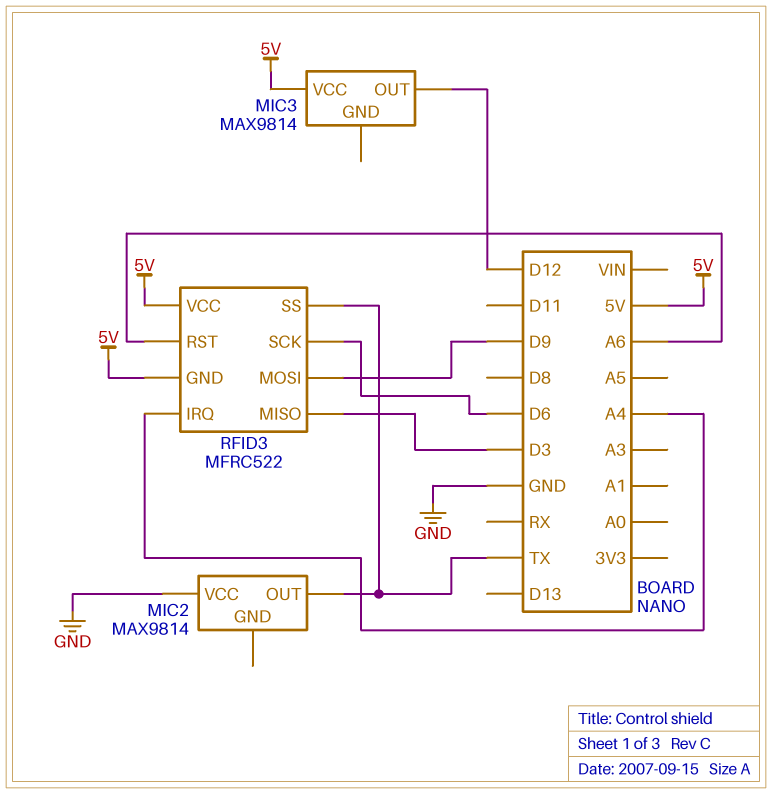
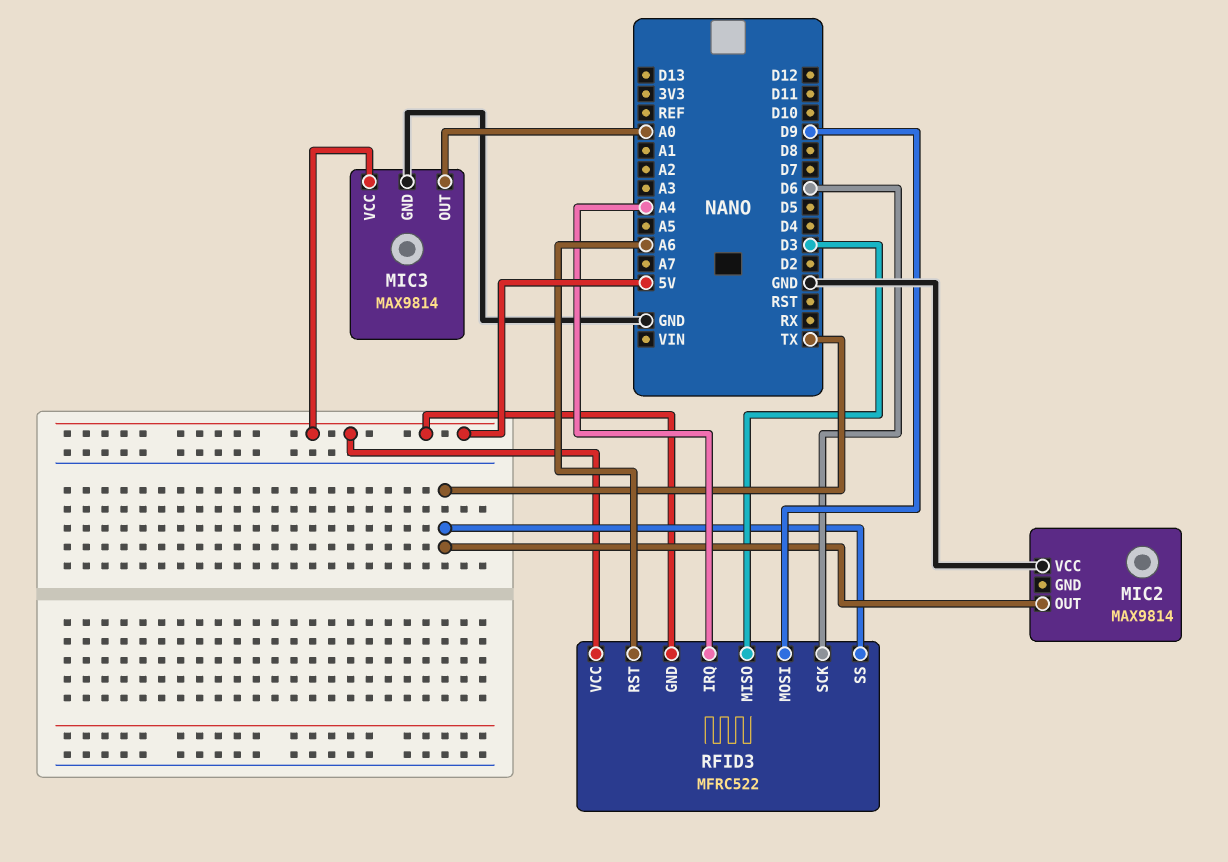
MIC3 pin GND: none -> GND
MIC3 pin OUT: D12 -> A0

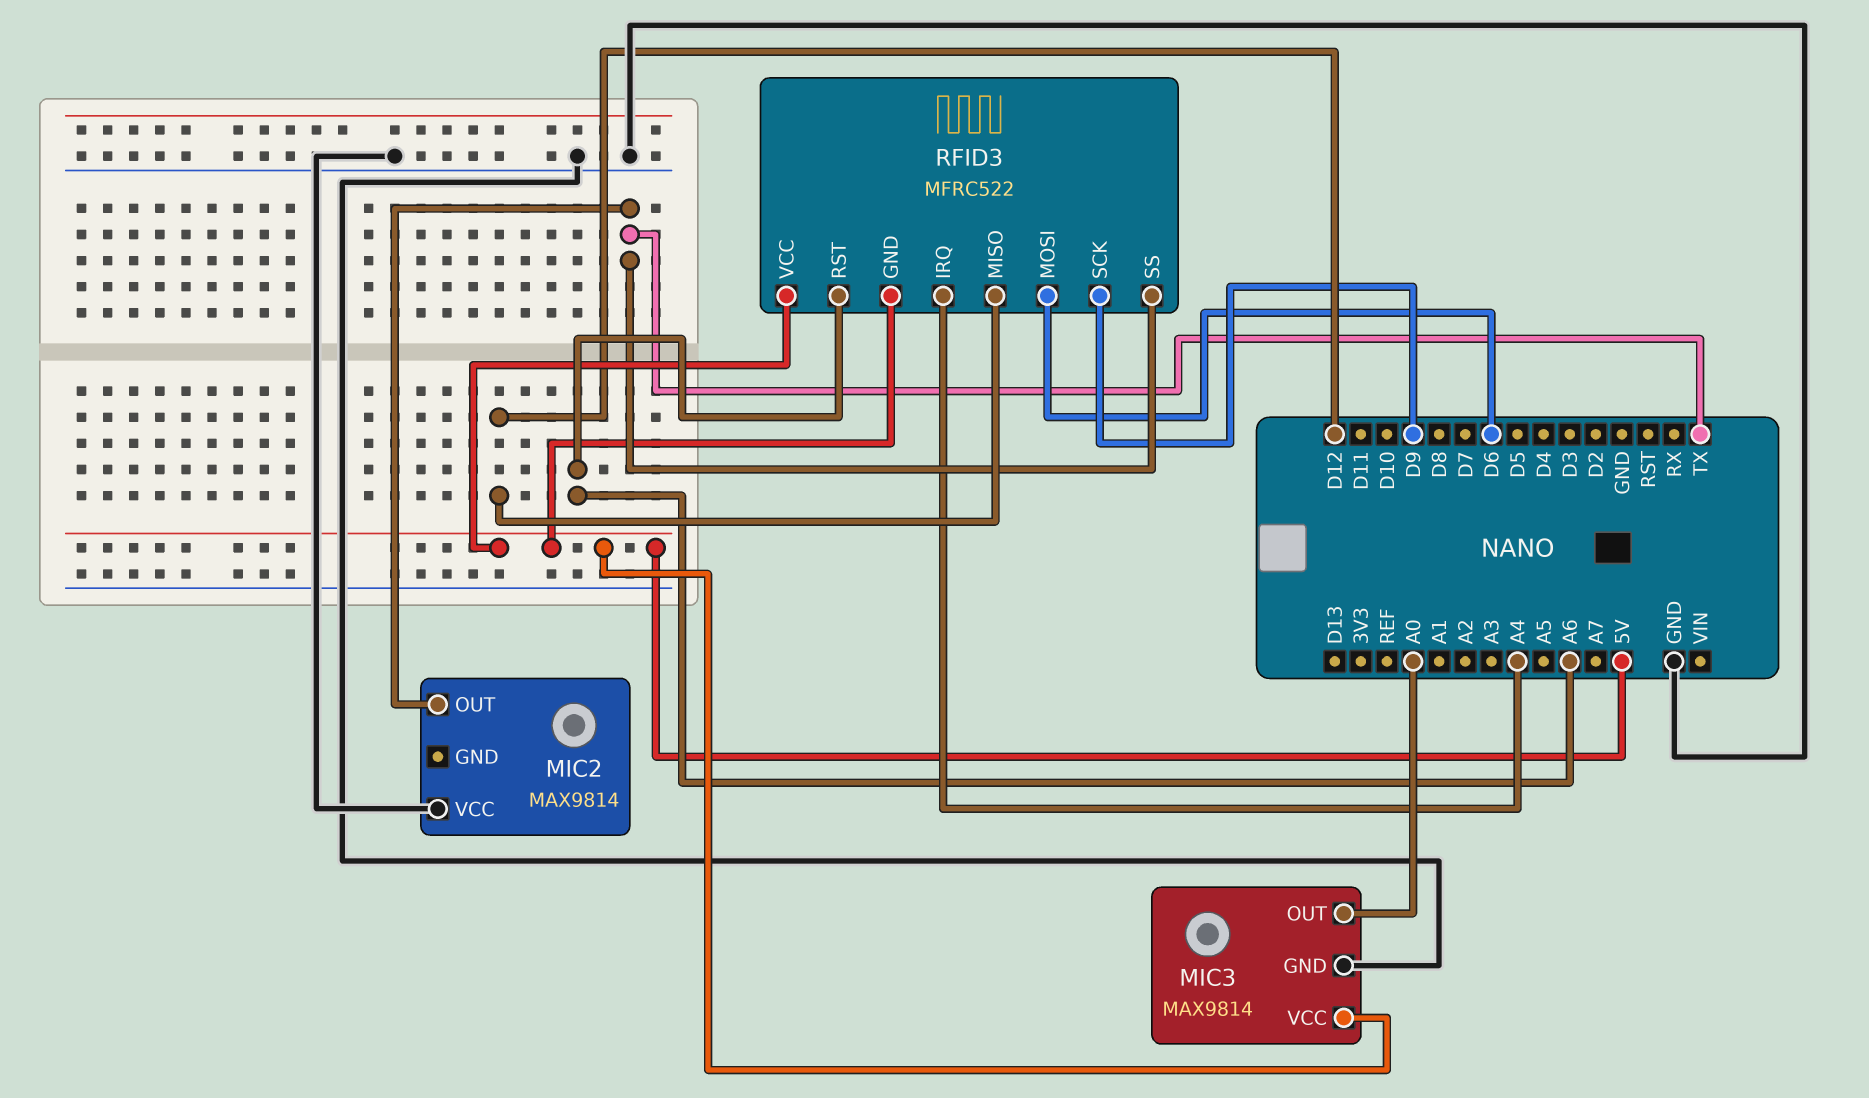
RFID3 pin MISO: D3 -> D12
RFID3 pin MOSI: D9 -> D6
RFID3 pin SCK: D6 -> D9

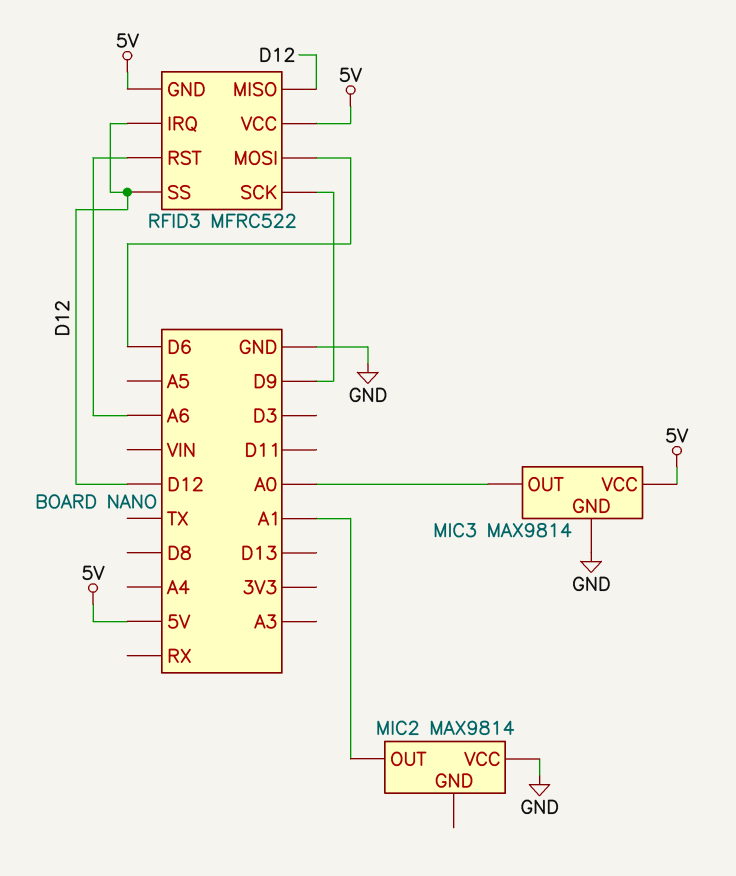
MIC2 pin OUT: TX -> A1
RFID3 pin IRQ: A4 -> D12
RFID3 pin SS: TX -> D12

